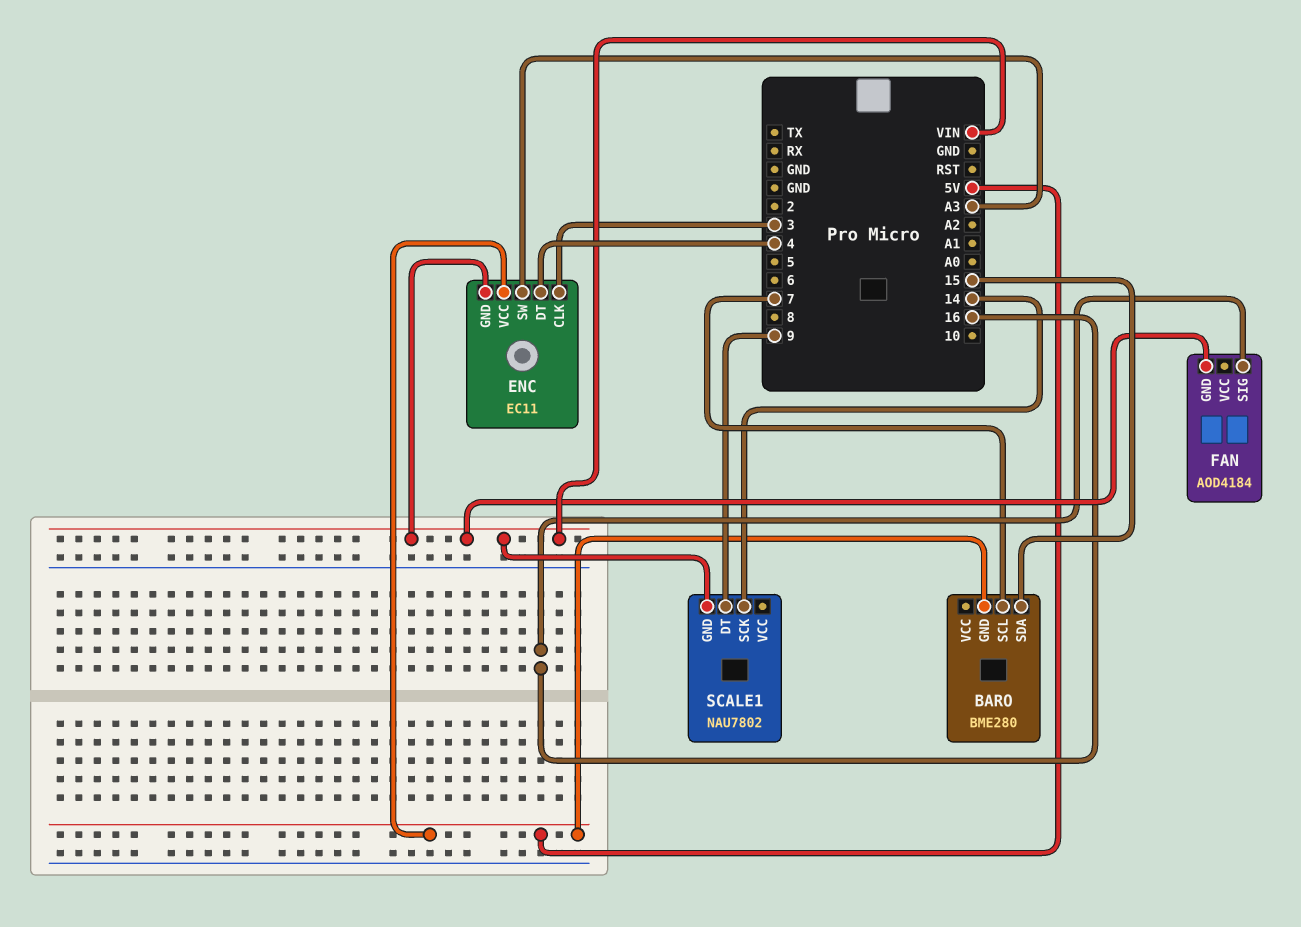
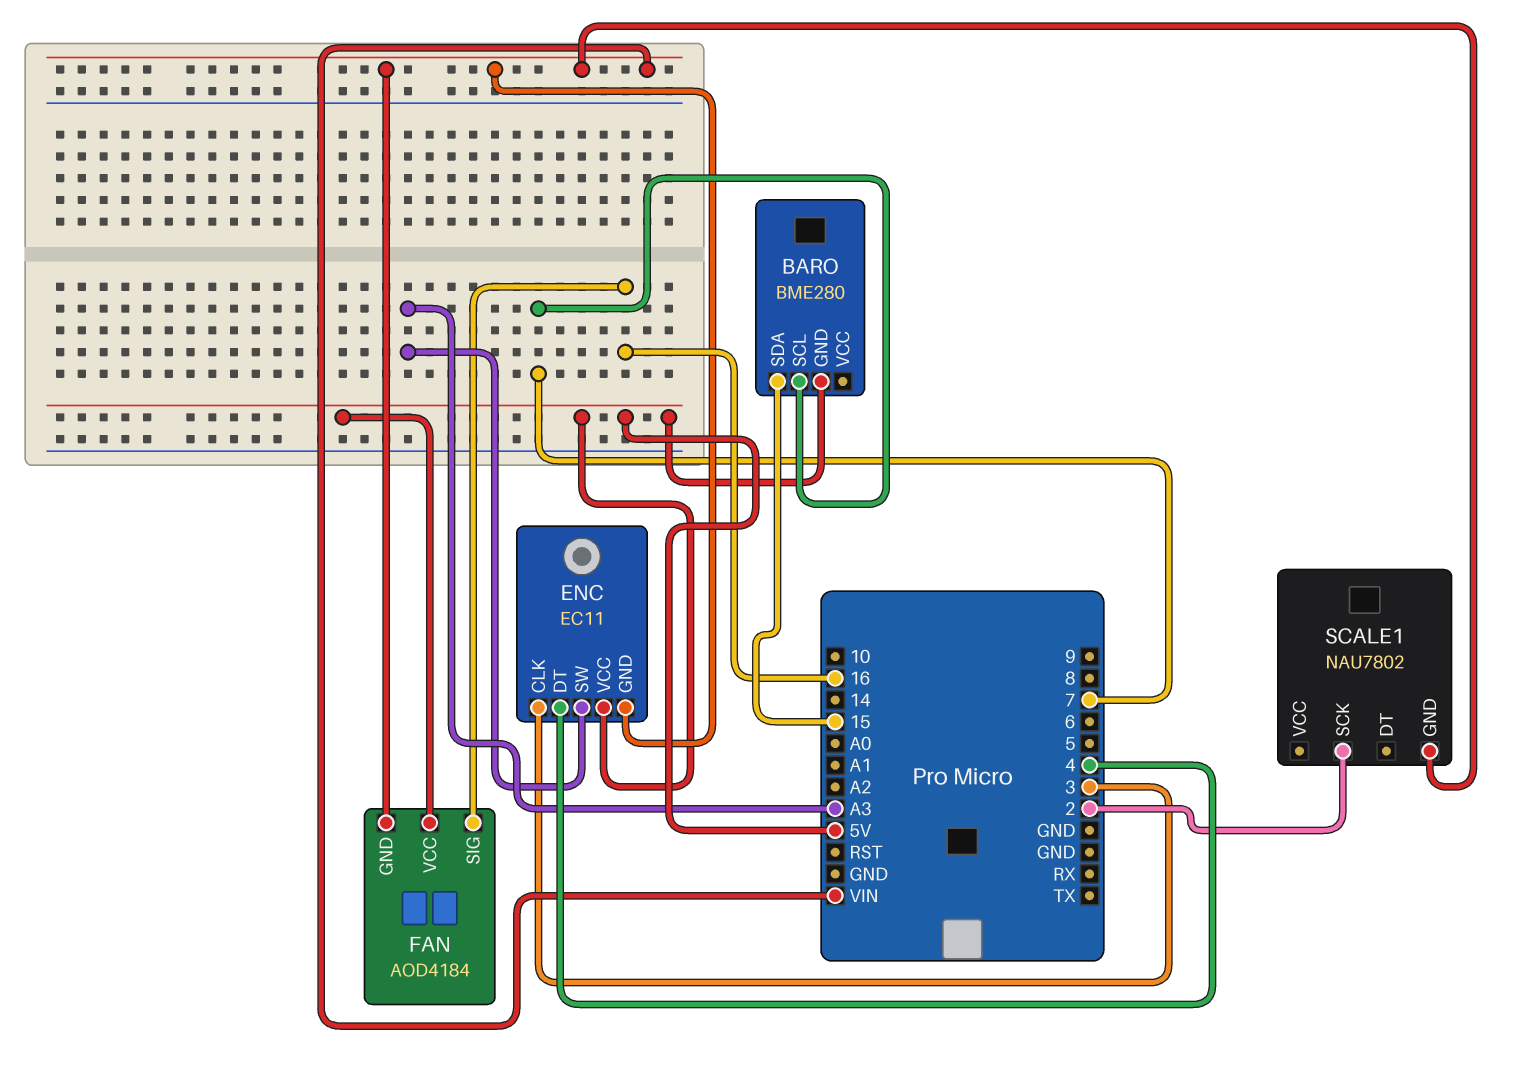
FAN pin VCC: none -> 5V
SCALE1 pin DT: 9 -> none
SCALE1 pin SCK: 14 -> 2

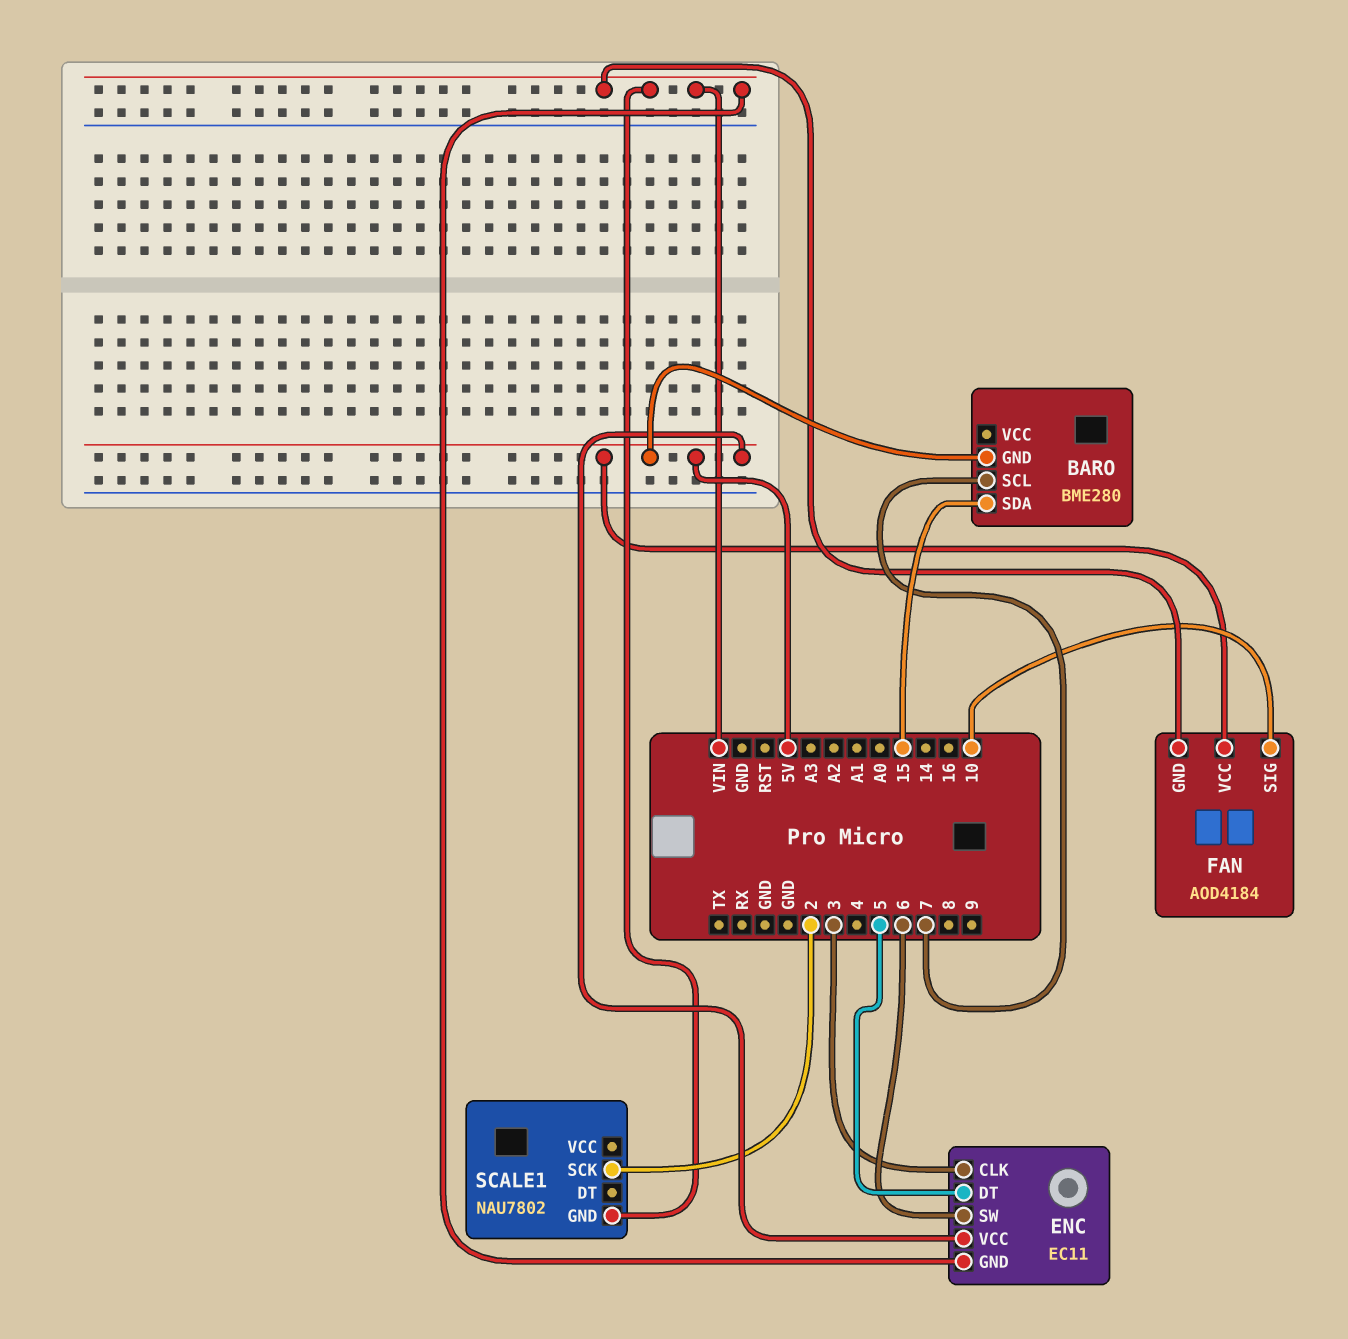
ENC pin DT: 4 -> 5
ENC pin SW: A3 -> 6
FAN pin SIG: 16 -> 10

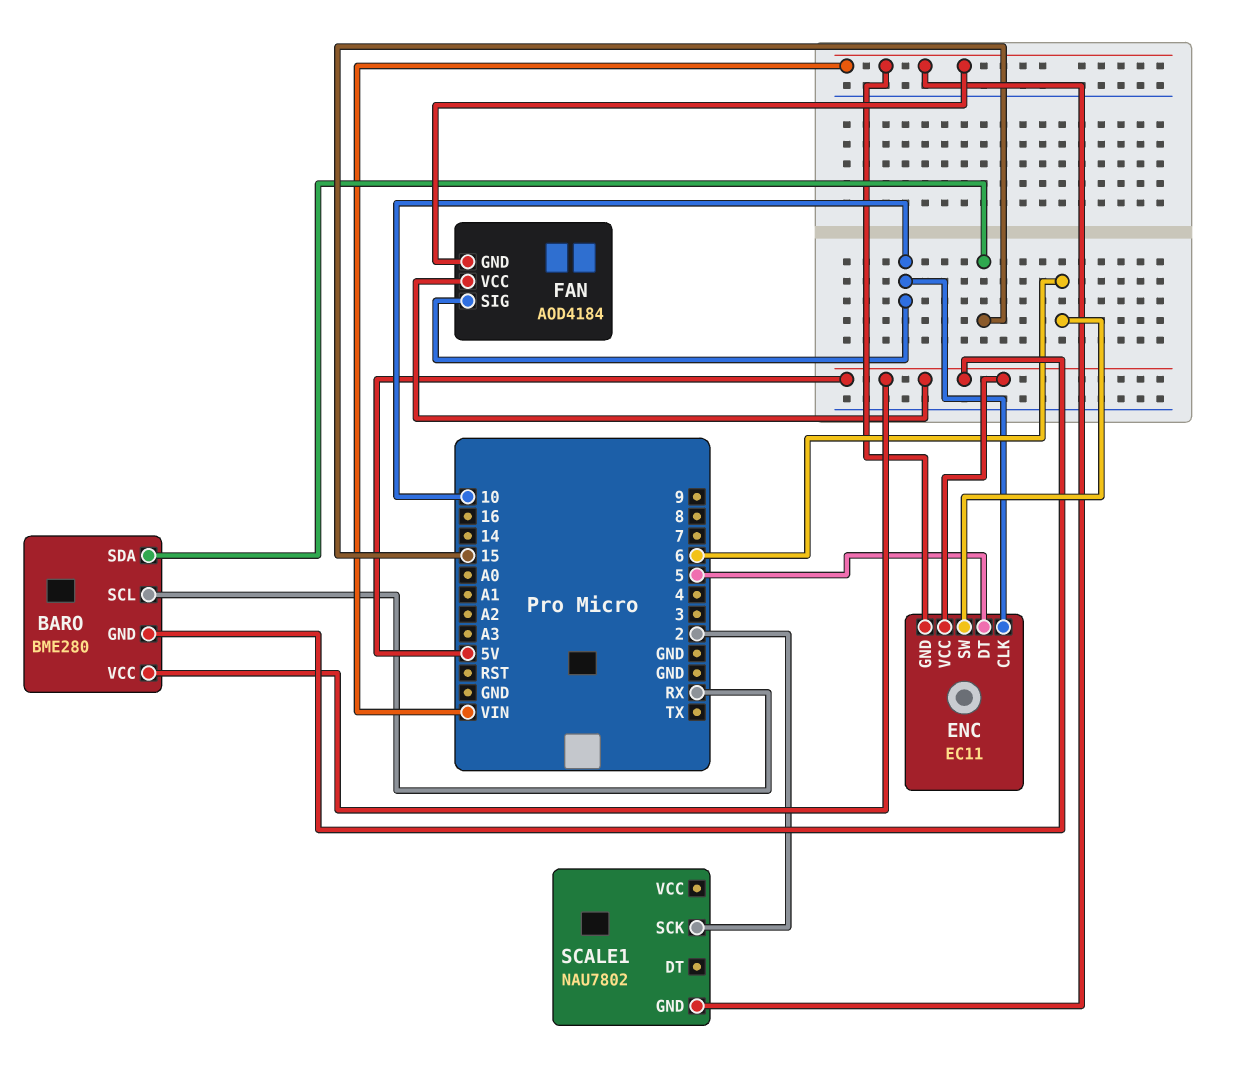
BARO pin SCL: 7 -> RX
BARO pin VCC: none -> 5V
ENC pin CLK: 3 -> 10

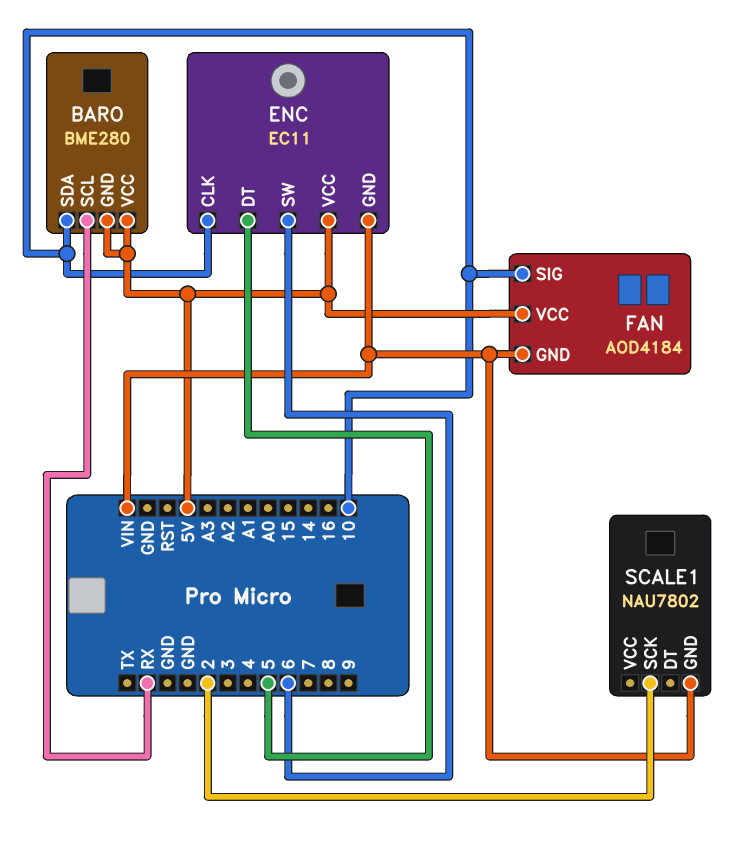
BARO pin SDA: 15 -> 10

